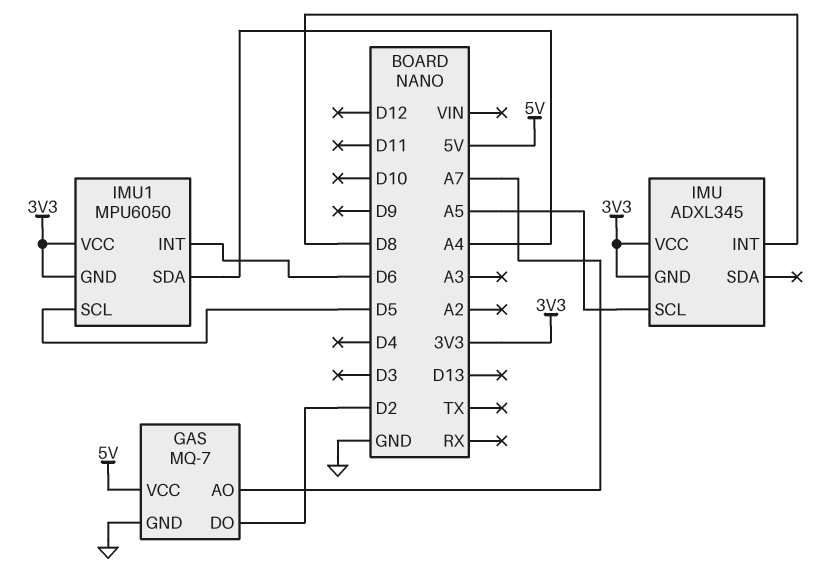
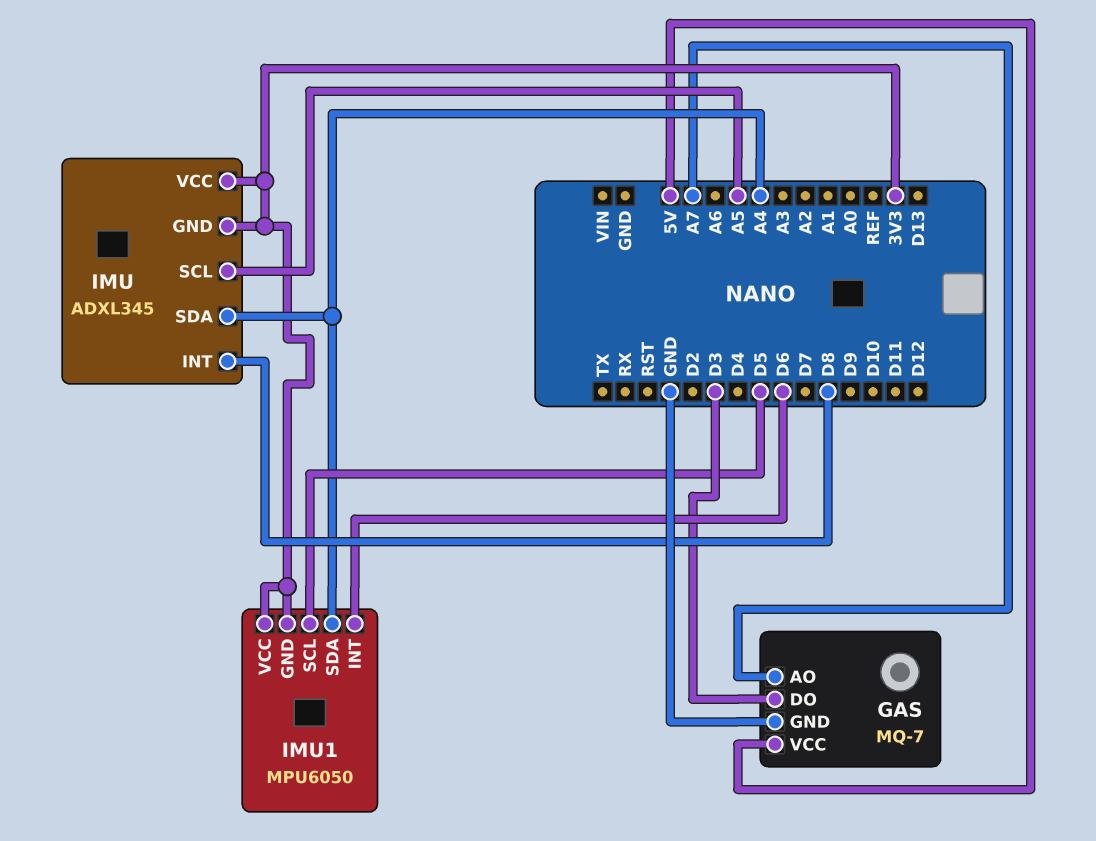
GAS pin DO: D2 -> D3
IMU pin SDA: none -> A4

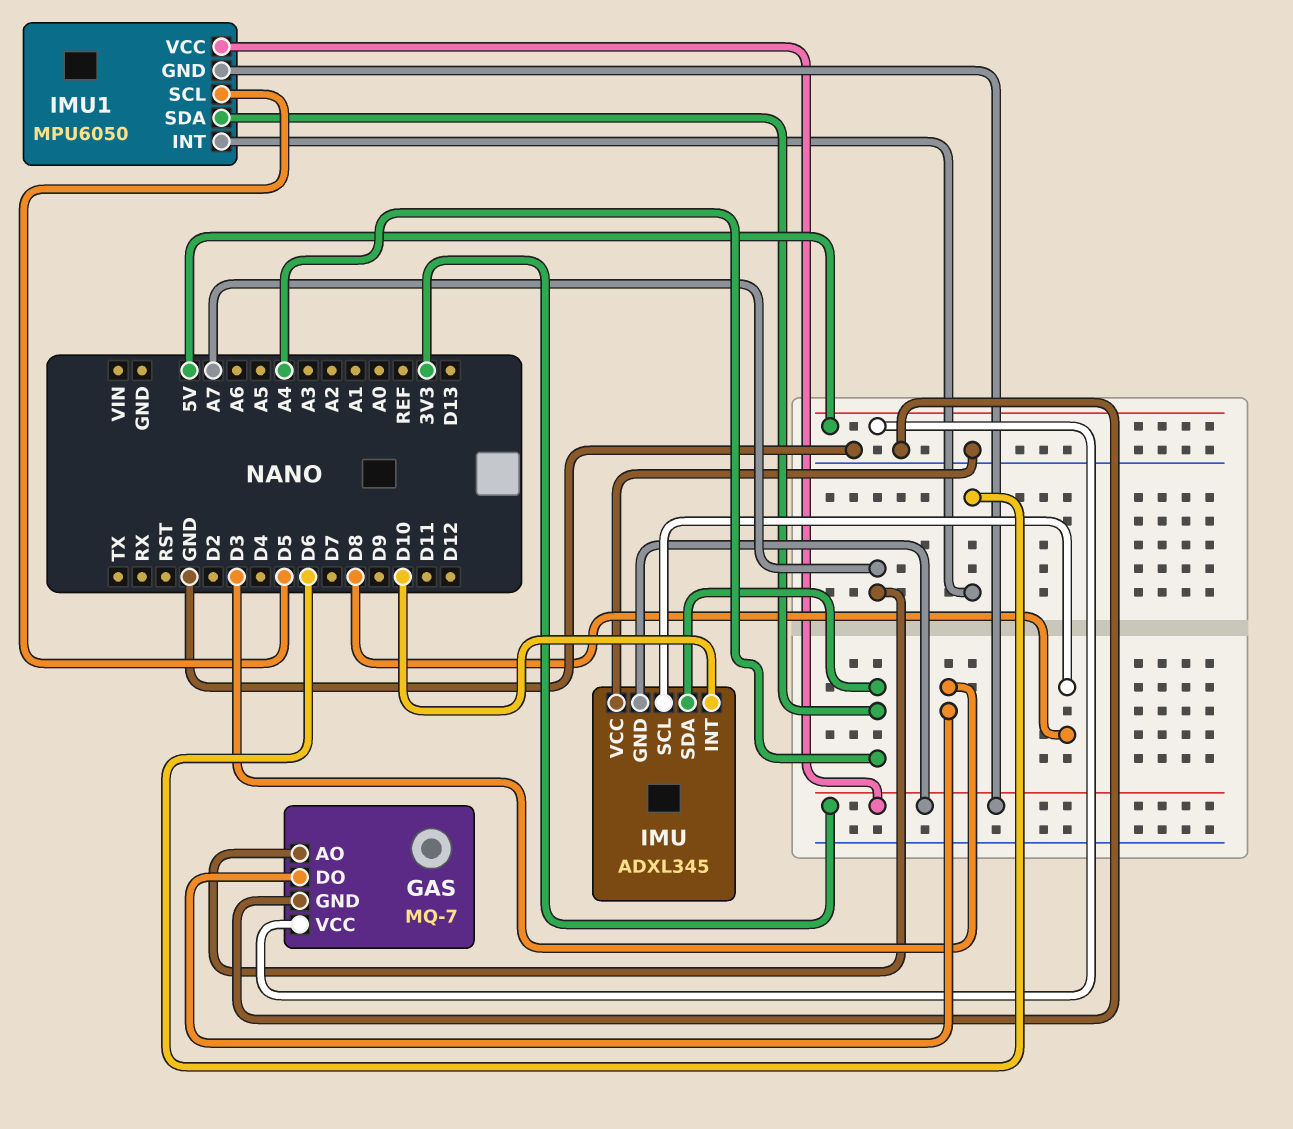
IMU pin INT: D8 -> D10
IMU pin SCL: A5 -> D8
IMU pin VCC: 3V3 -> GND

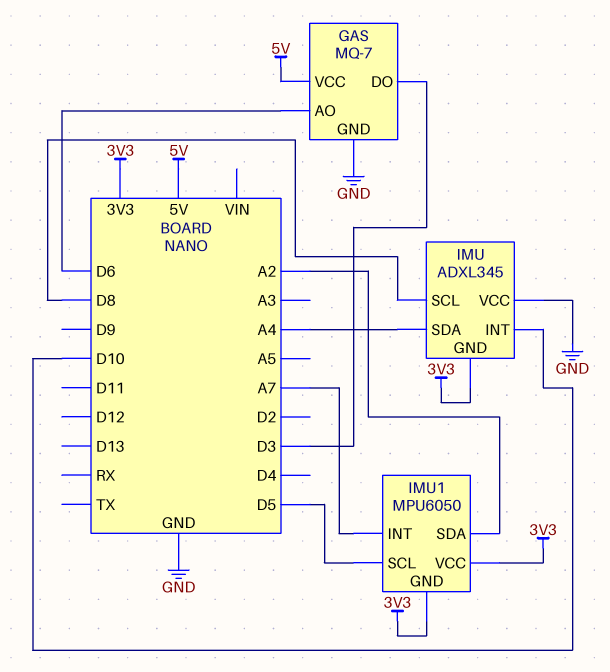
GAS pin AO: A7 -> D6
IMU1 pin INT: D6 -> A7
IMU1 pin SDA: A4 -> A2

